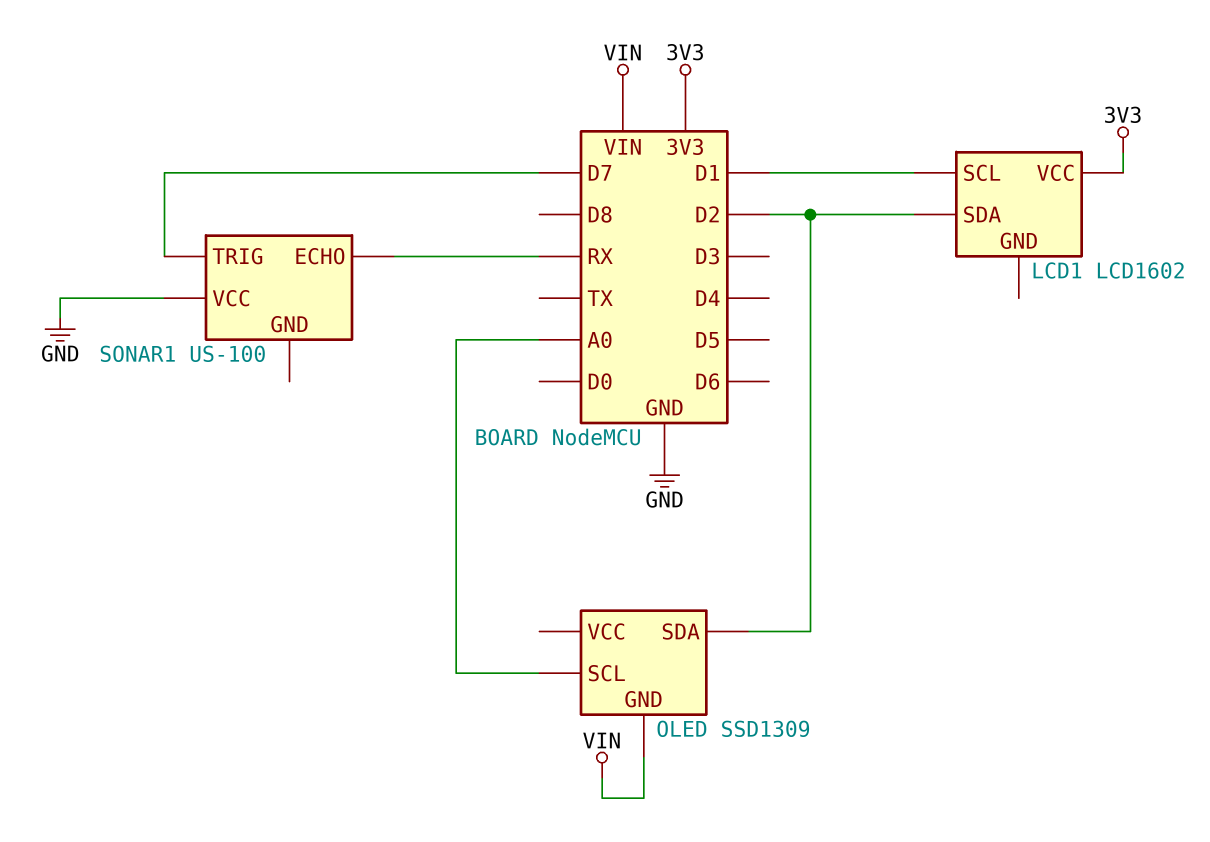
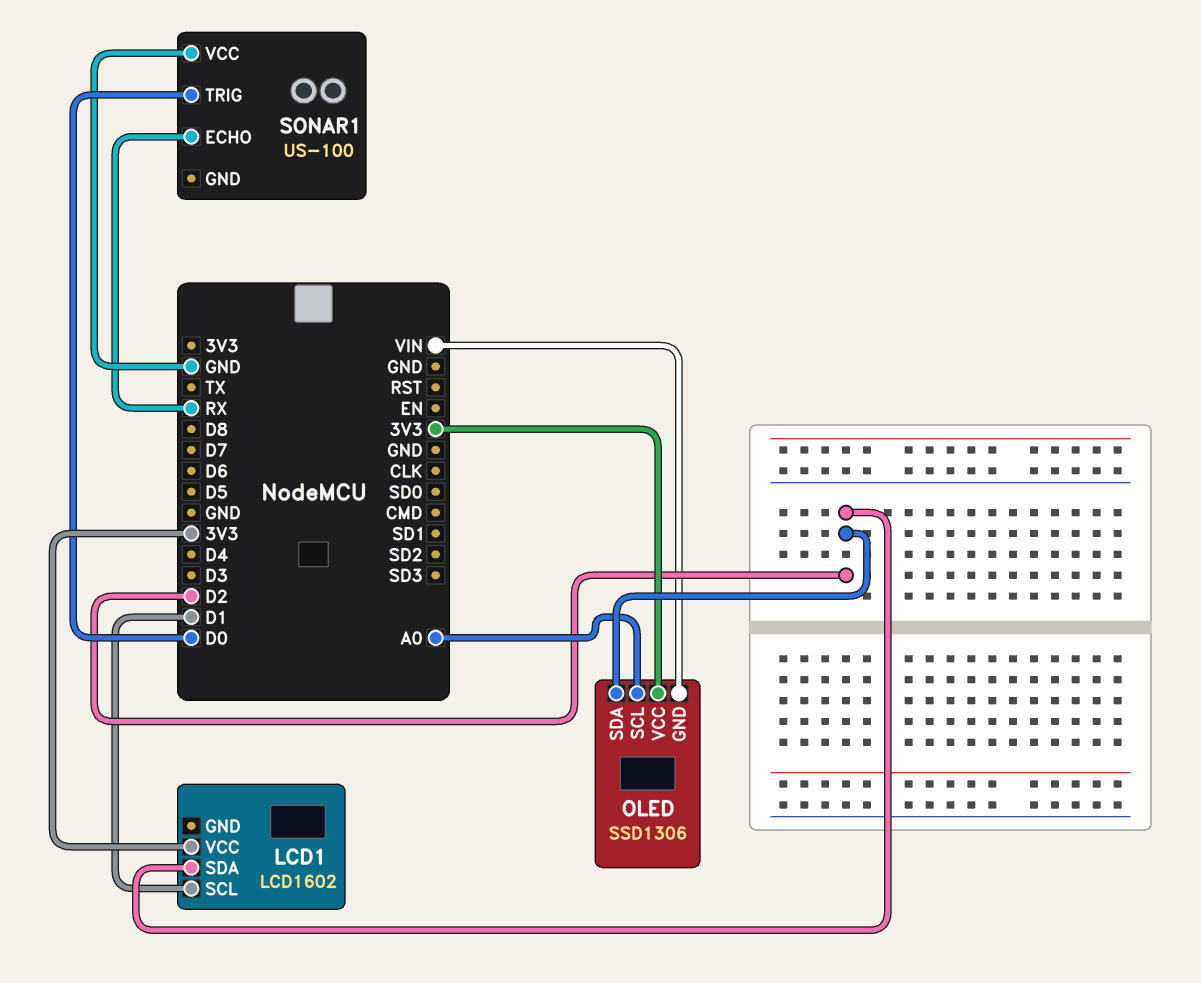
OLED: SSD1309 -> SSD1306
OLED pin VCC: none -> 3V3
SONAR1 pin TRIG: D7 -> D0

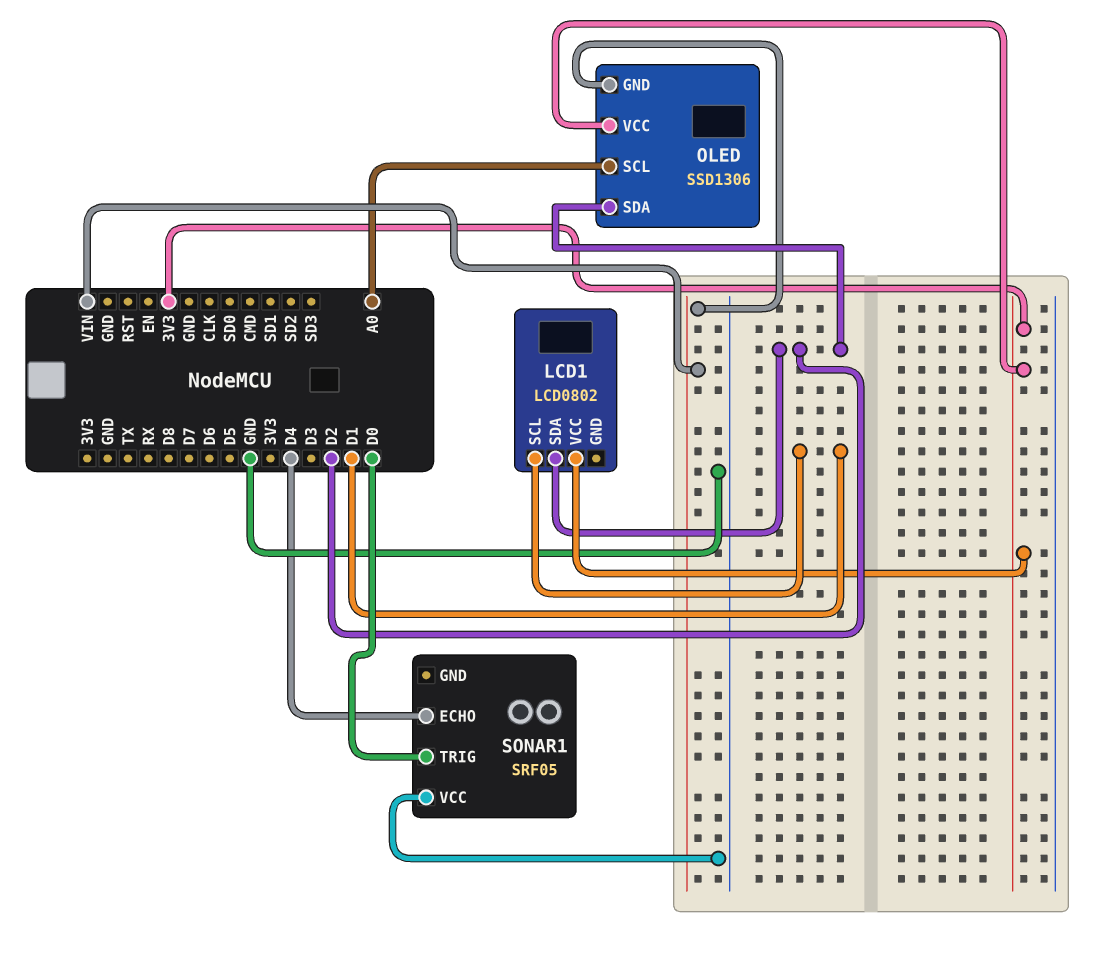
LCD1: LCD1602 -> LCD0802
SONAR1: US-100 -> SRF05
SONAR1 pin ECHO: RX -> D4

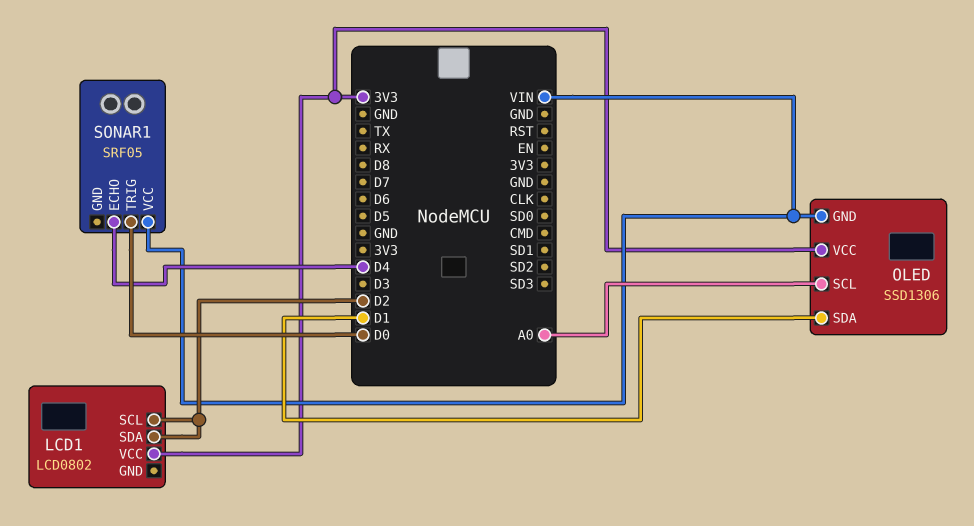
LCD1 pin SCL: D1 -> D2
OLED pin SDA: D2 -> D1
SONAR1 pin VCC: GND -> VIN

